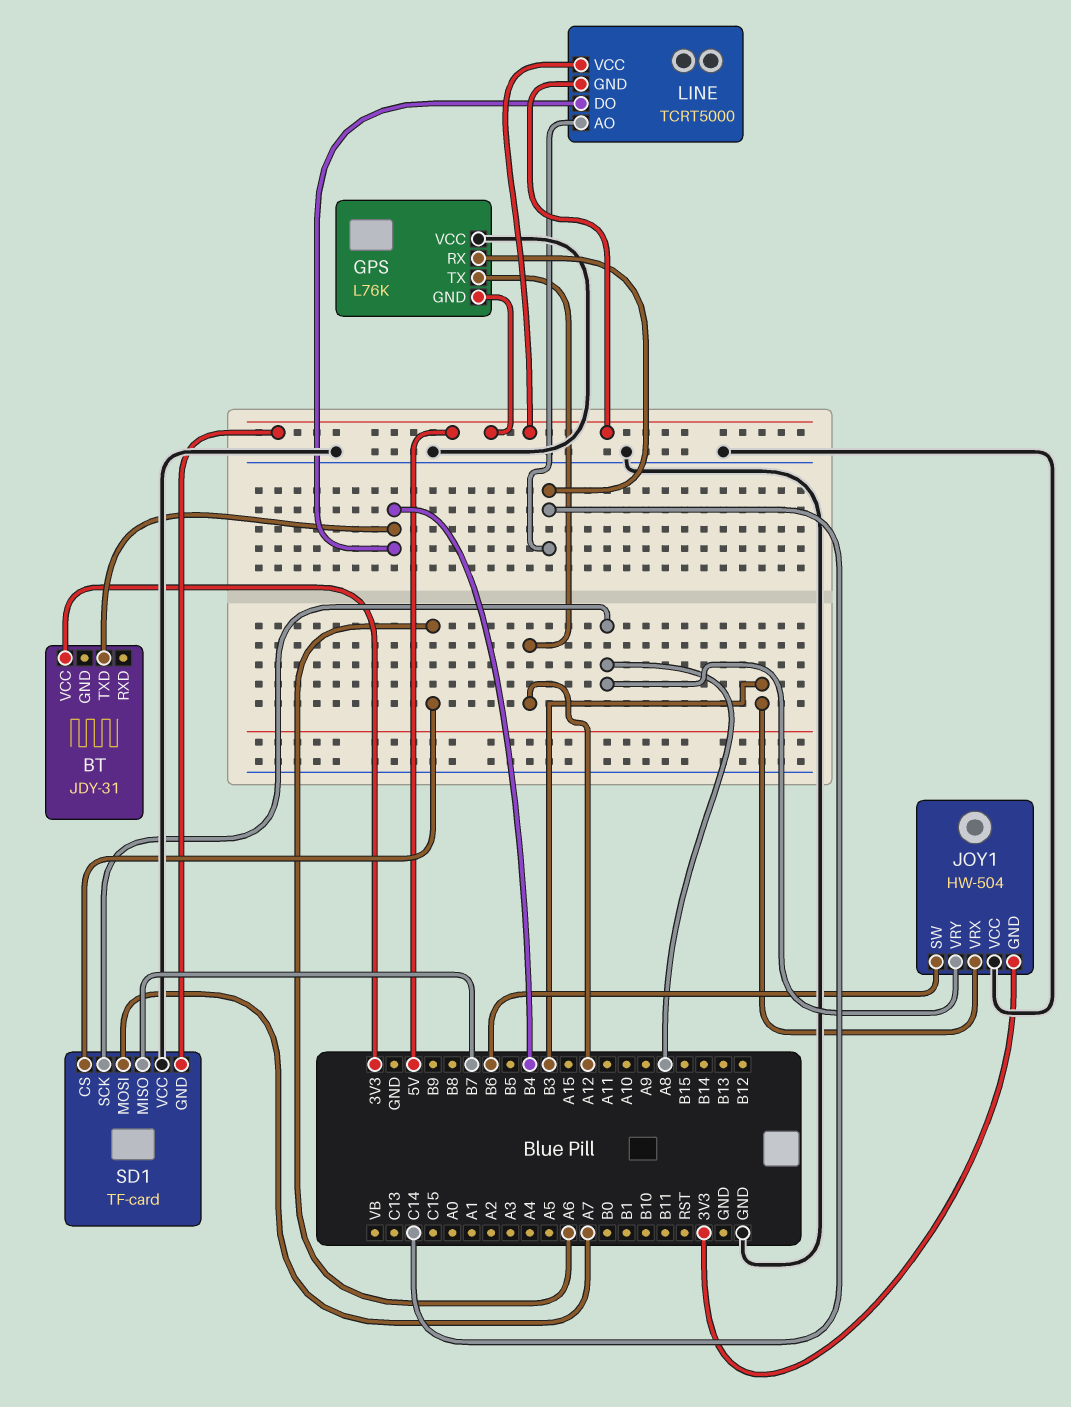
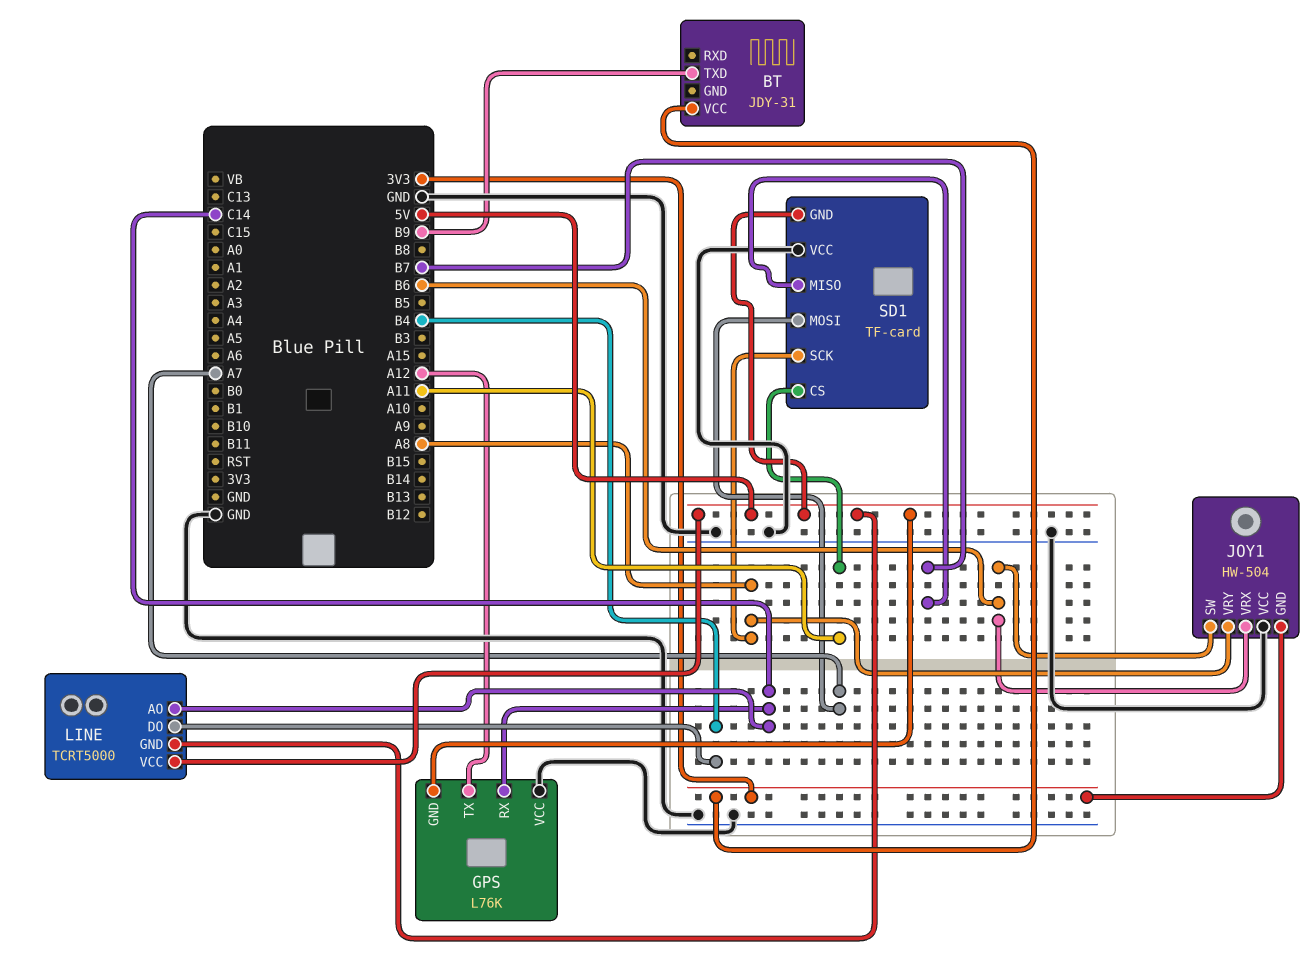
BT pin TXD: B4 -> B9
JOY1 pin VRX: B3 -> B6
SD1 pin CS: A6 -> A11

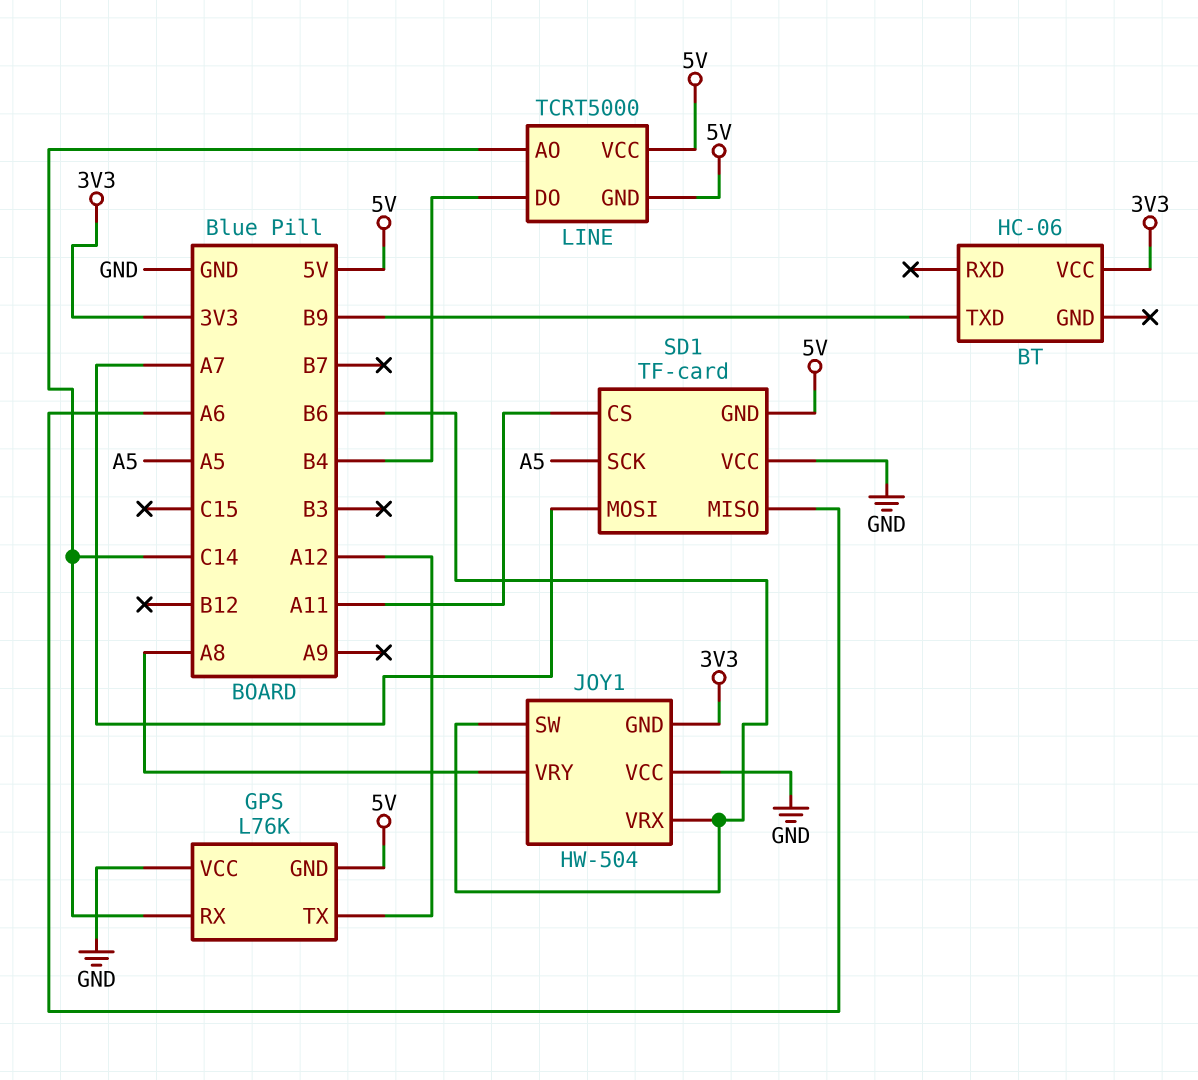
BT: JDY-31 -> HC-06
SD1 pin MISO: B7 -> A6
SD1 pin SCK: A8 -> A5

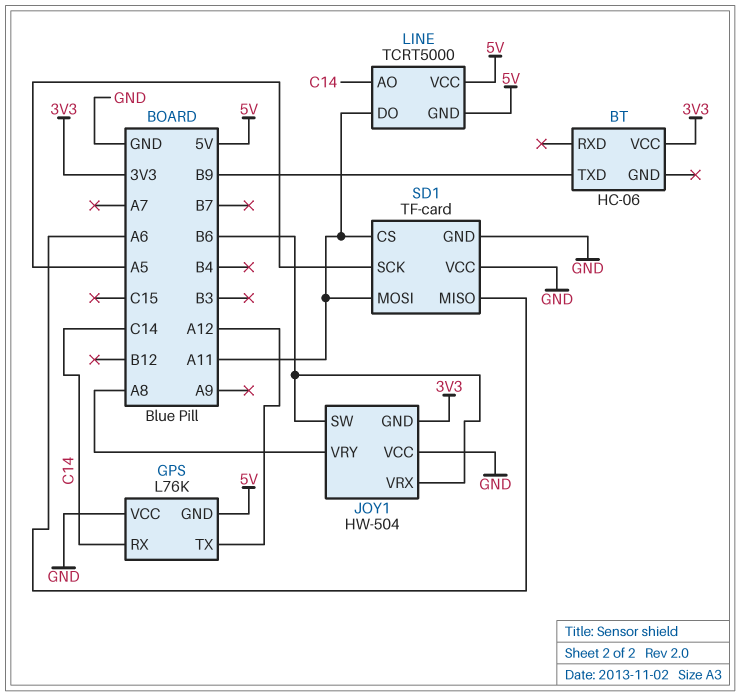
LINE pin DO: B4 -> A11
SD1 pin GND: 5V -> GND
SD1 pin MOSI: A7 -> A11

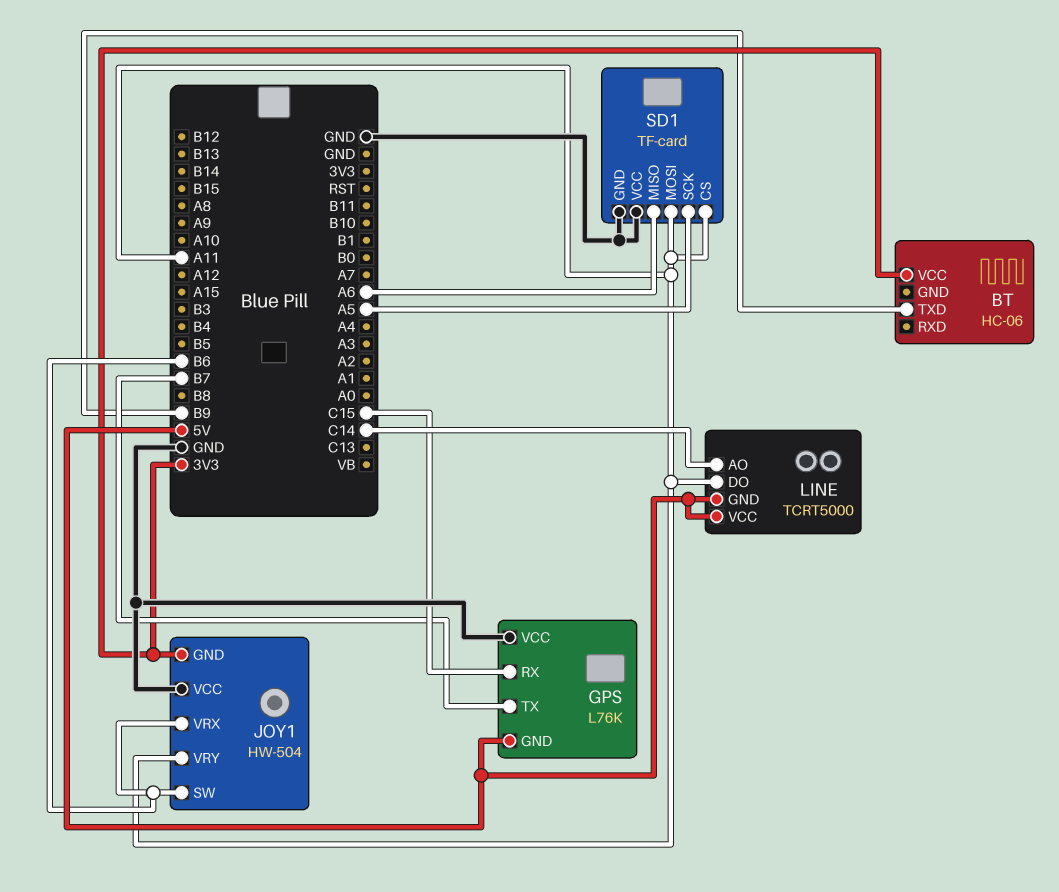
GPS pin RX: C14 -> C15
GPS pin TX: A12 -> B7
JOY1 pin VRY: A8 -> A11

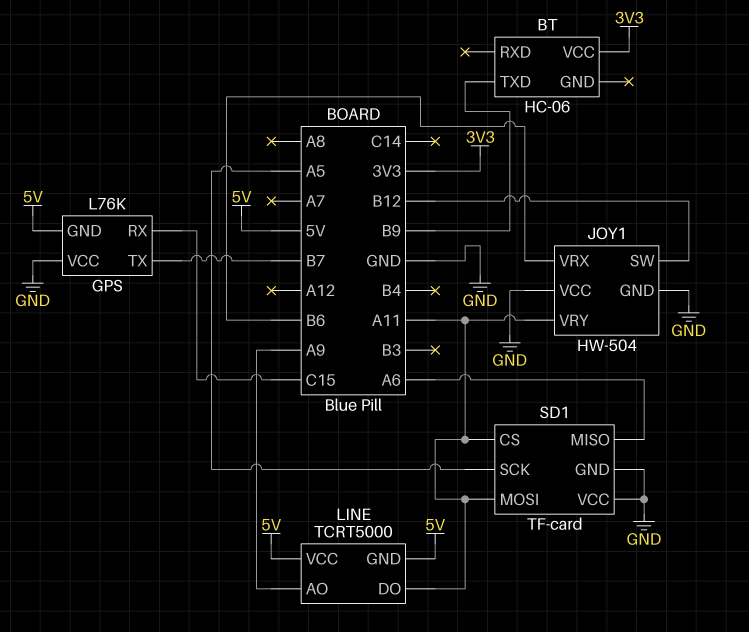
JOY1 pin GND: 3V3 -> GND
JOY1 pin SW: B6 -> B12
LINE pin AO: C14 -> A9

